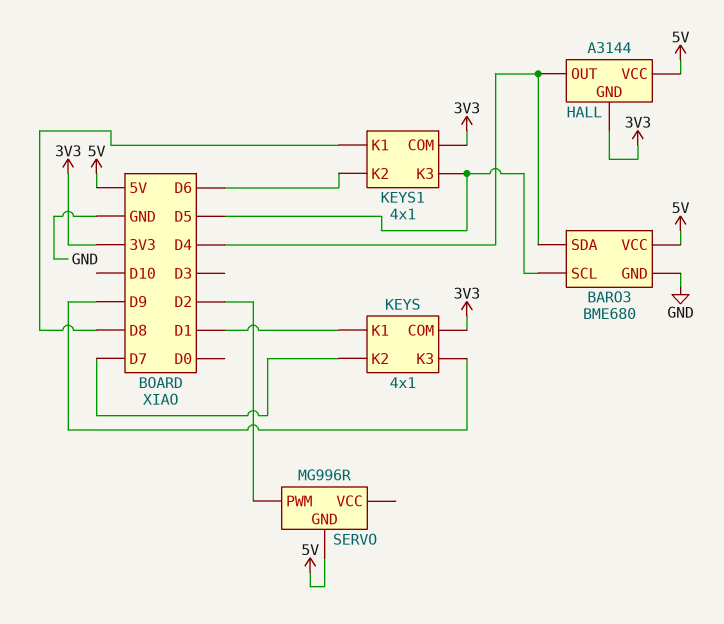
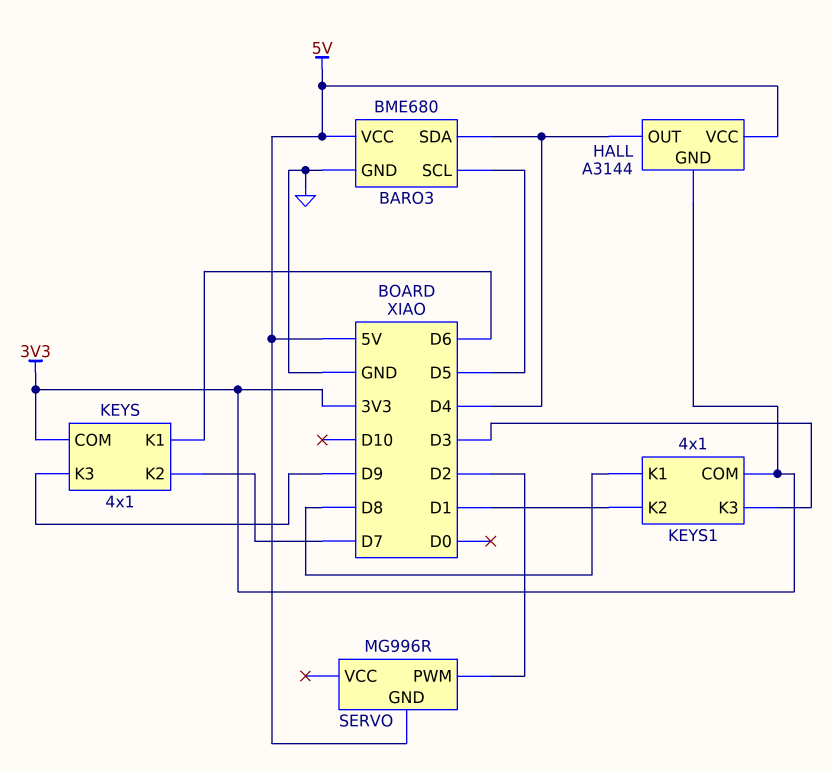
KEYS pin K1: D1 -> D6
KEYS1 pin K2: D6 -> D1
KEYS1 pin K3: D5 -> D3

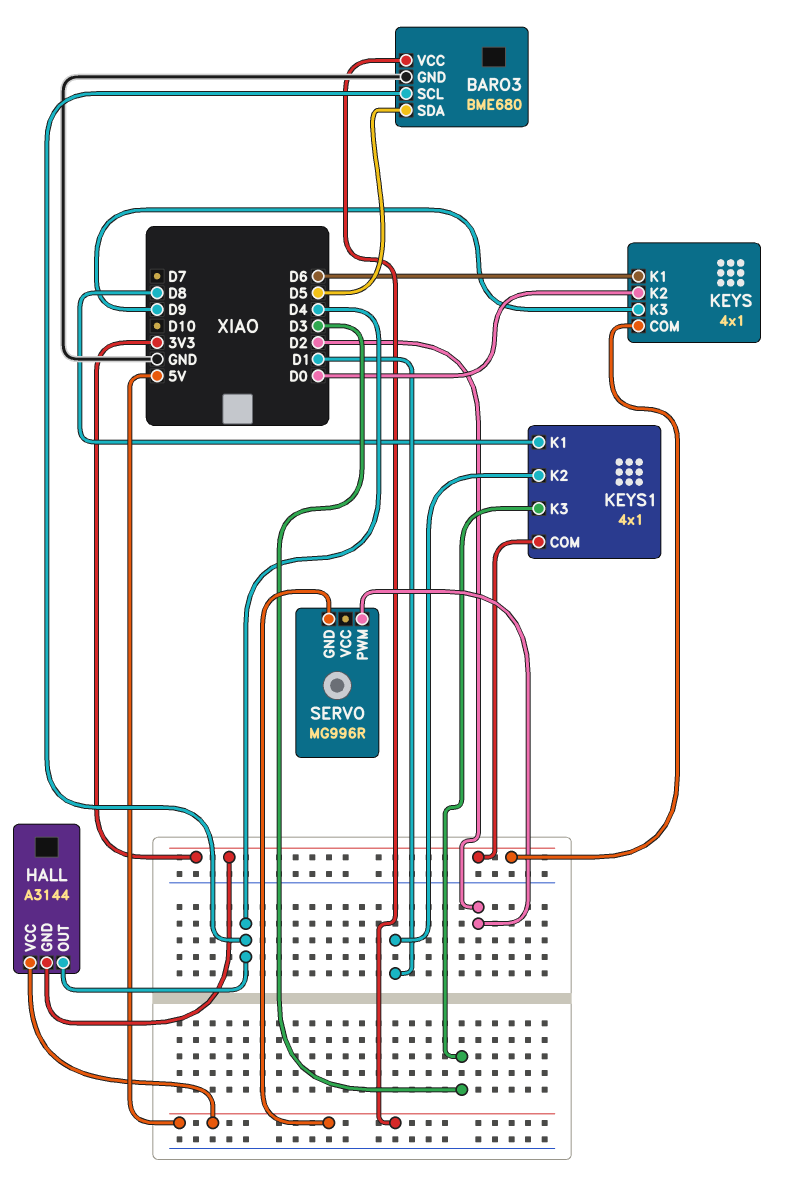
BARO3 pin SCL: D5 -> D4
BARO3 pin SDA: D4 -> D5
KEYS pin K2: D7 -> D0

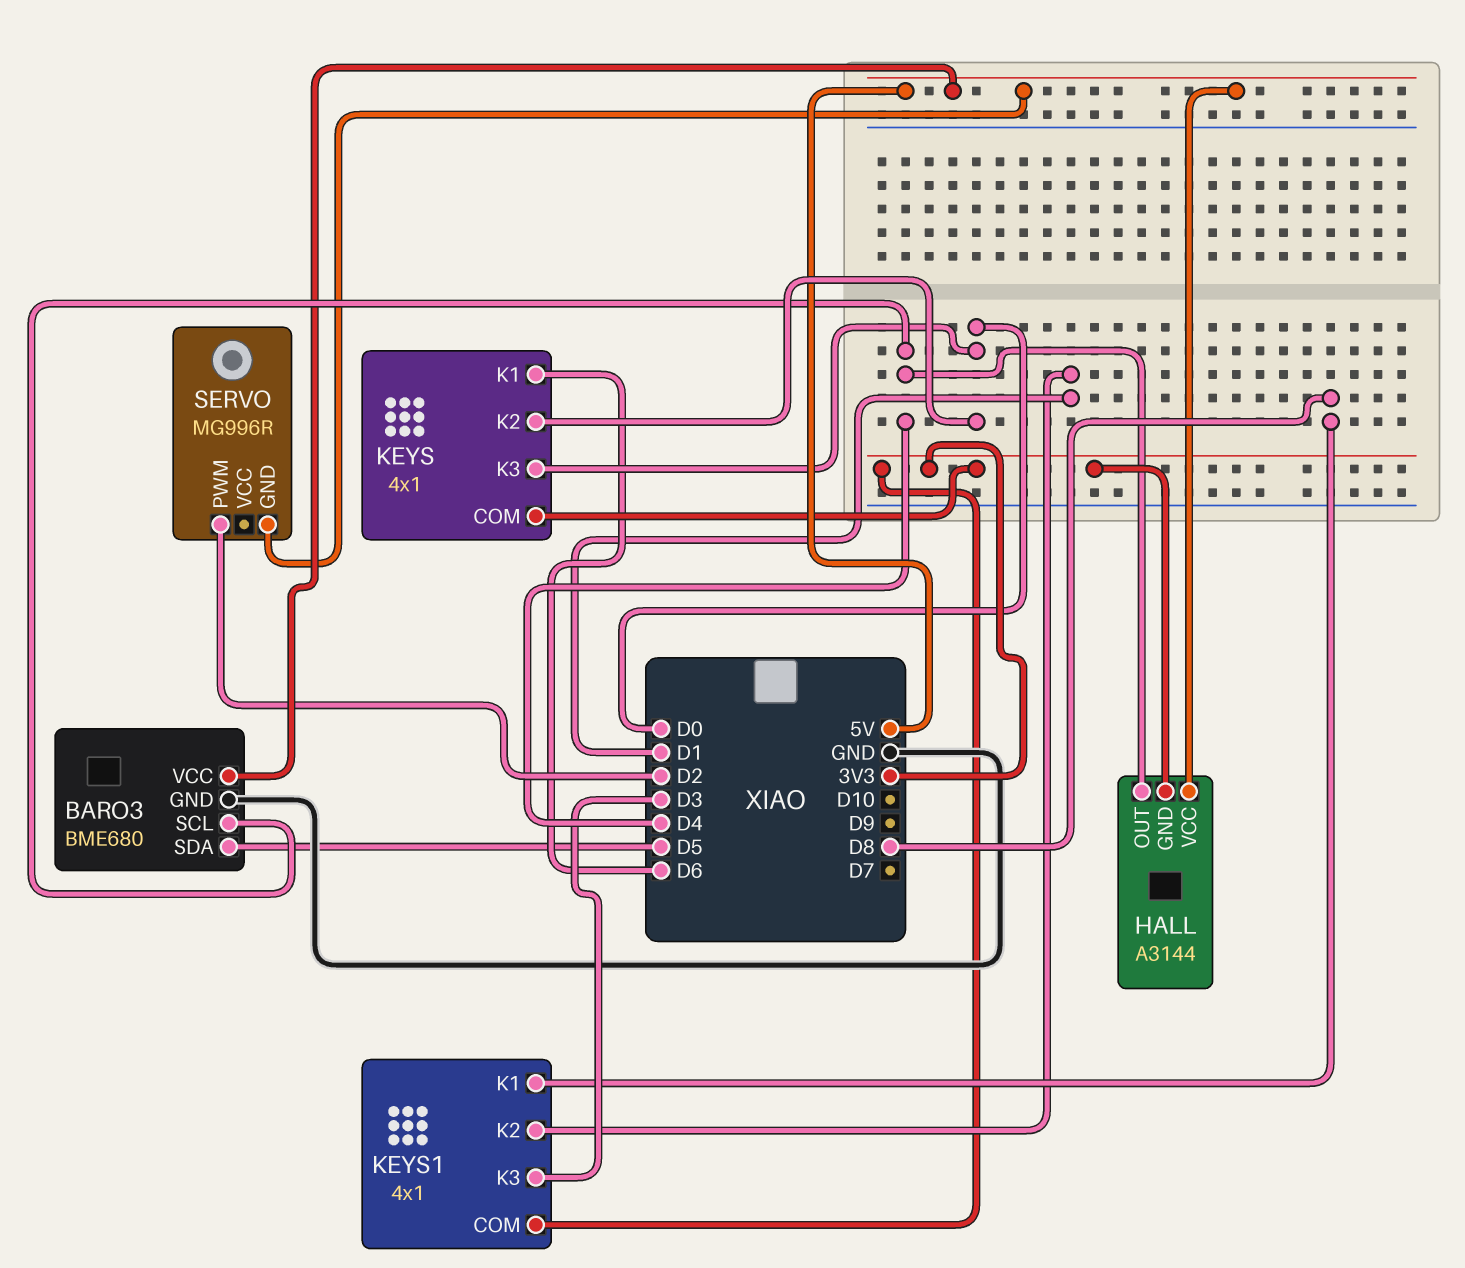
KEYS pin K3: D9 -> D0

